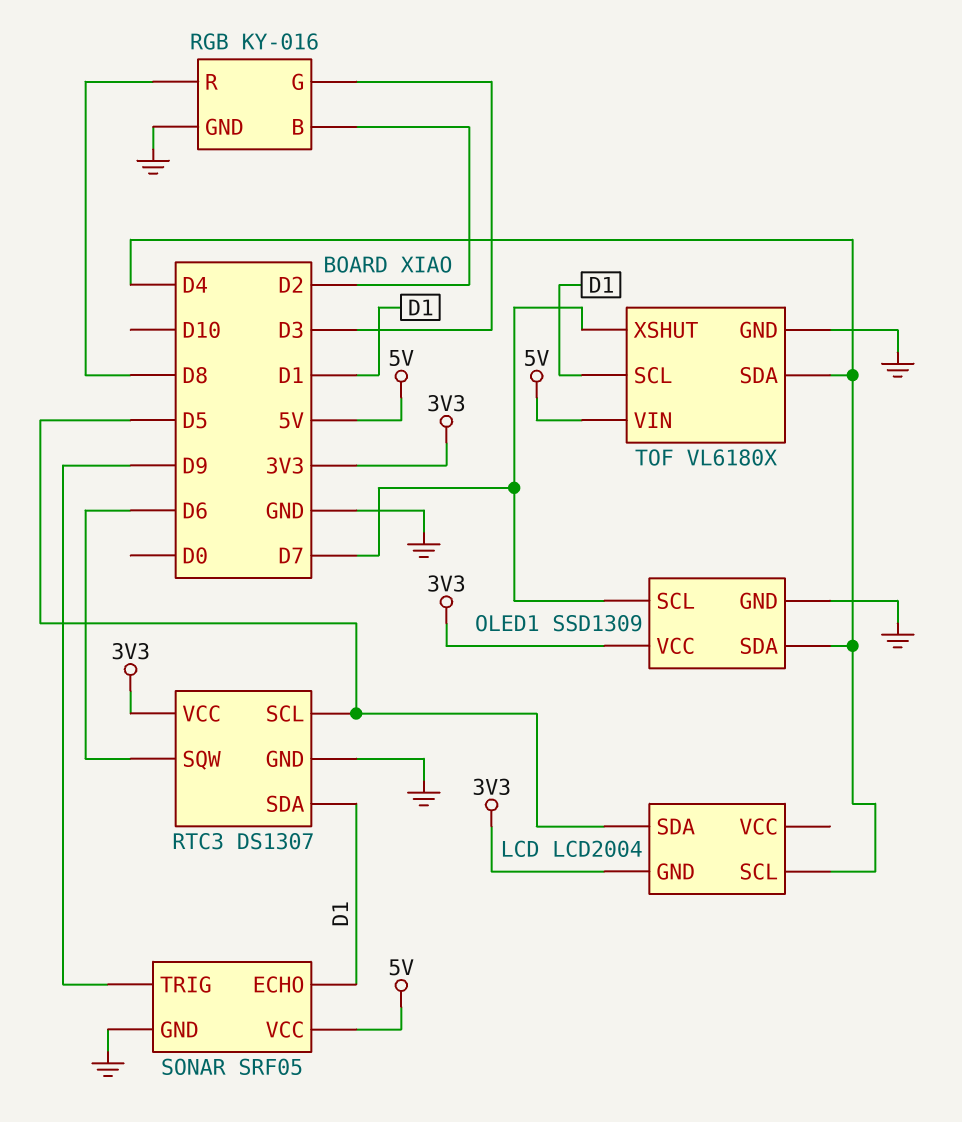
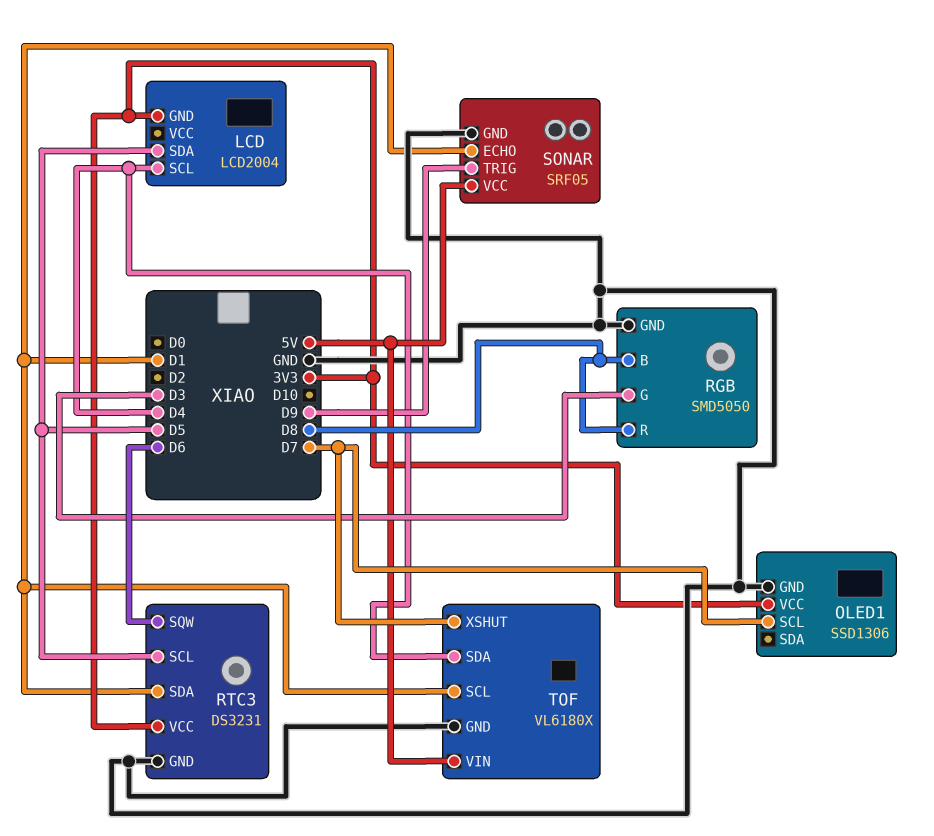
OLED1: SSD1309 -> SSD1306
OLED1 pin SDA: D4 -> none
RGB: KY-016 -> SMD5050
RGB pin B: D2 -> D8
RTC3: DS1307 -> DS3231

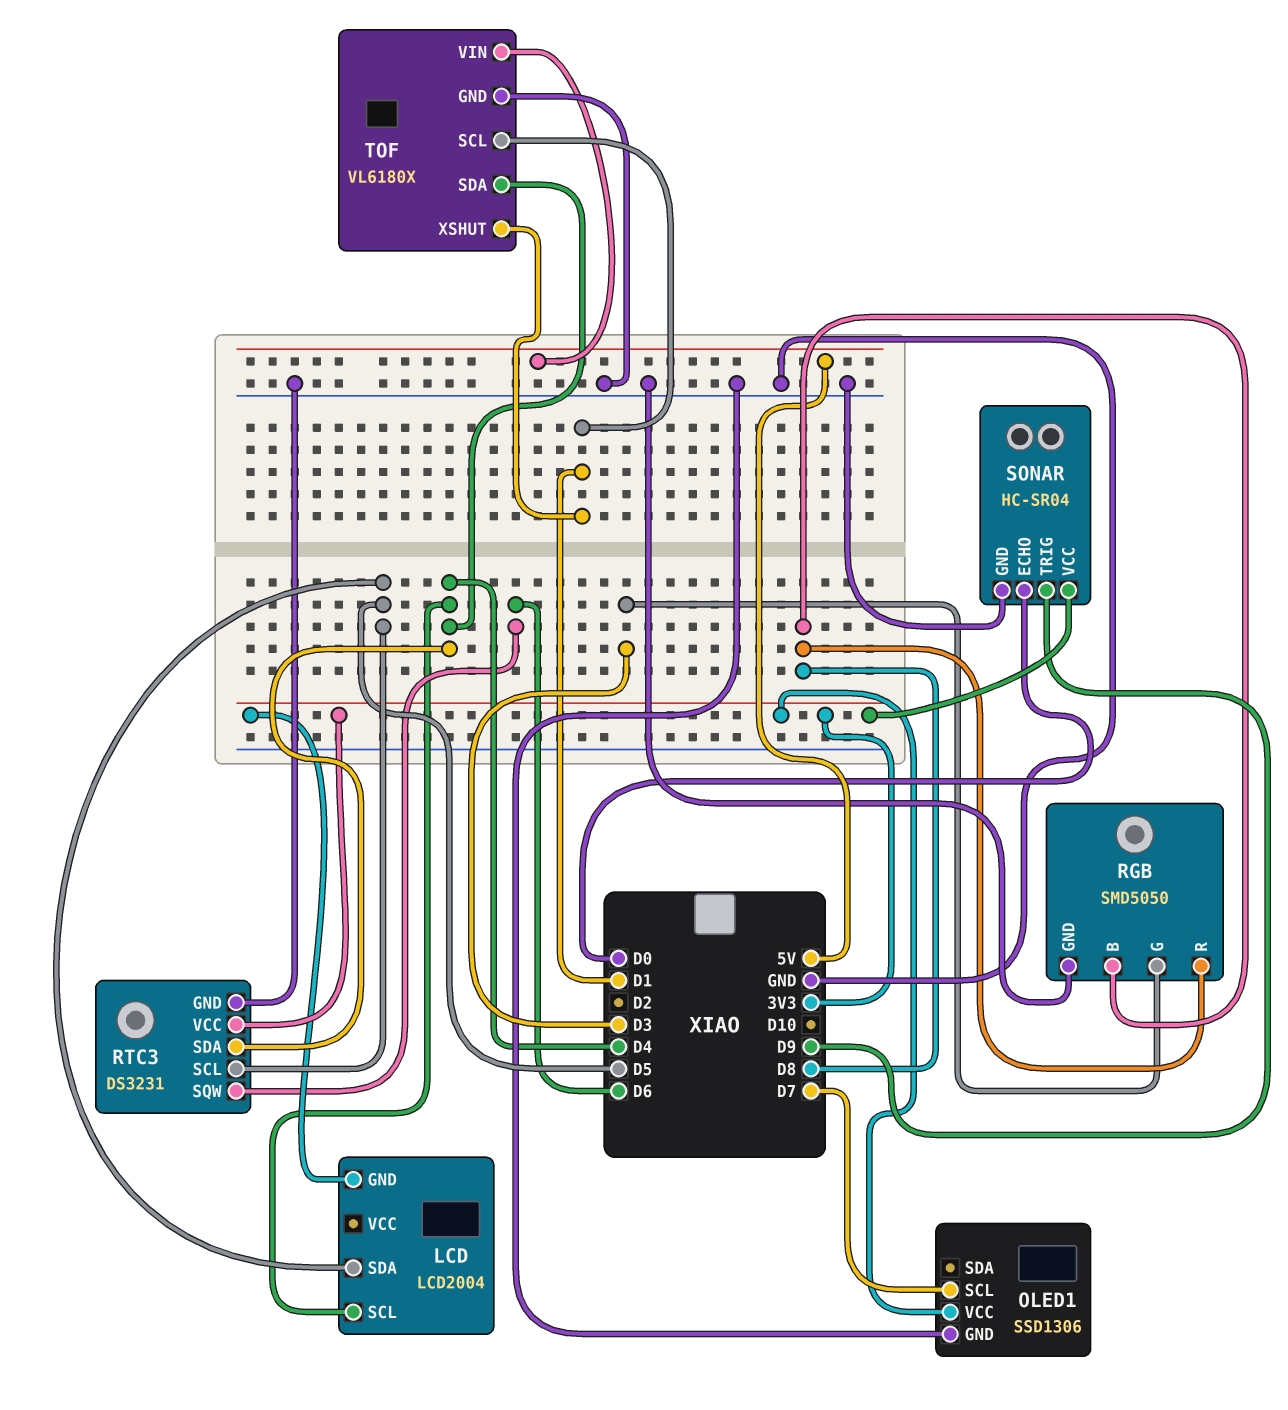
RTC3 pin SDA: D1 -> D4
SONAR: SRF05 -> HC-SR04
SONAR pin ECHO: D1 -> D0
SONAR pin VCC: 5V -> 3V3
TOF pin XSHUT: D7 -> D1

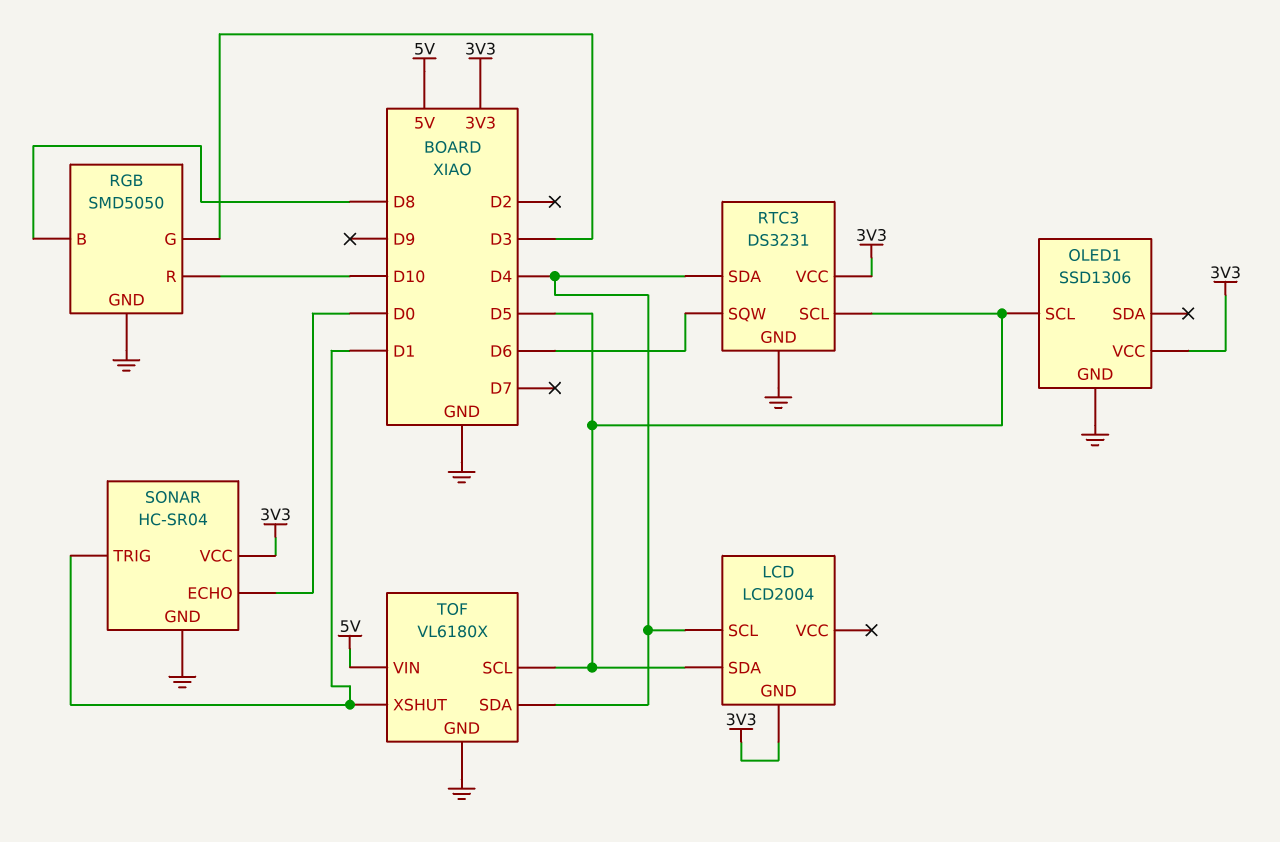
OLED1 pin SCL: D7 -> D5
RGB pin R: D8 -> D10
SONAR pin TRIG: D9 -> D1
TOF pin SCL: D1 -> D5

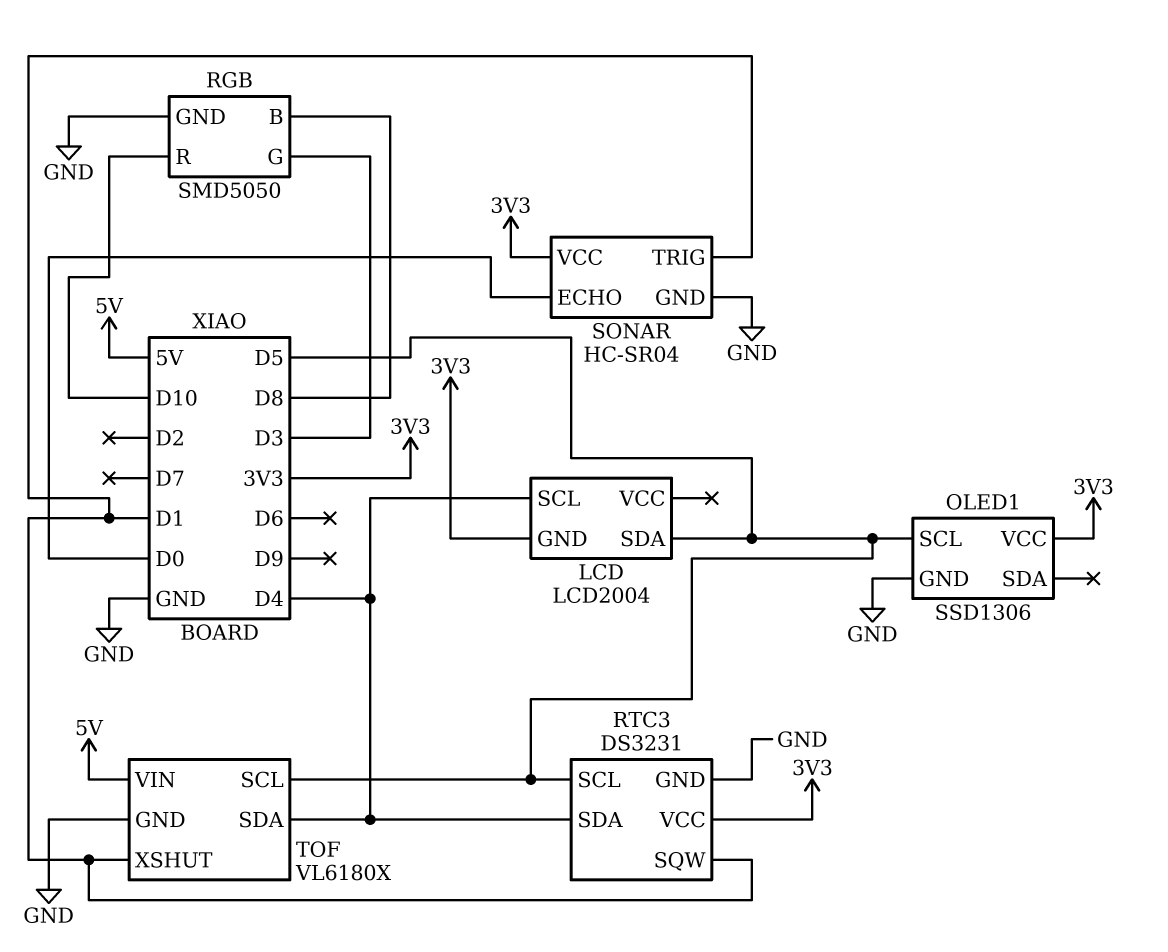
RTC3 pin SQW: D6 -> D1

